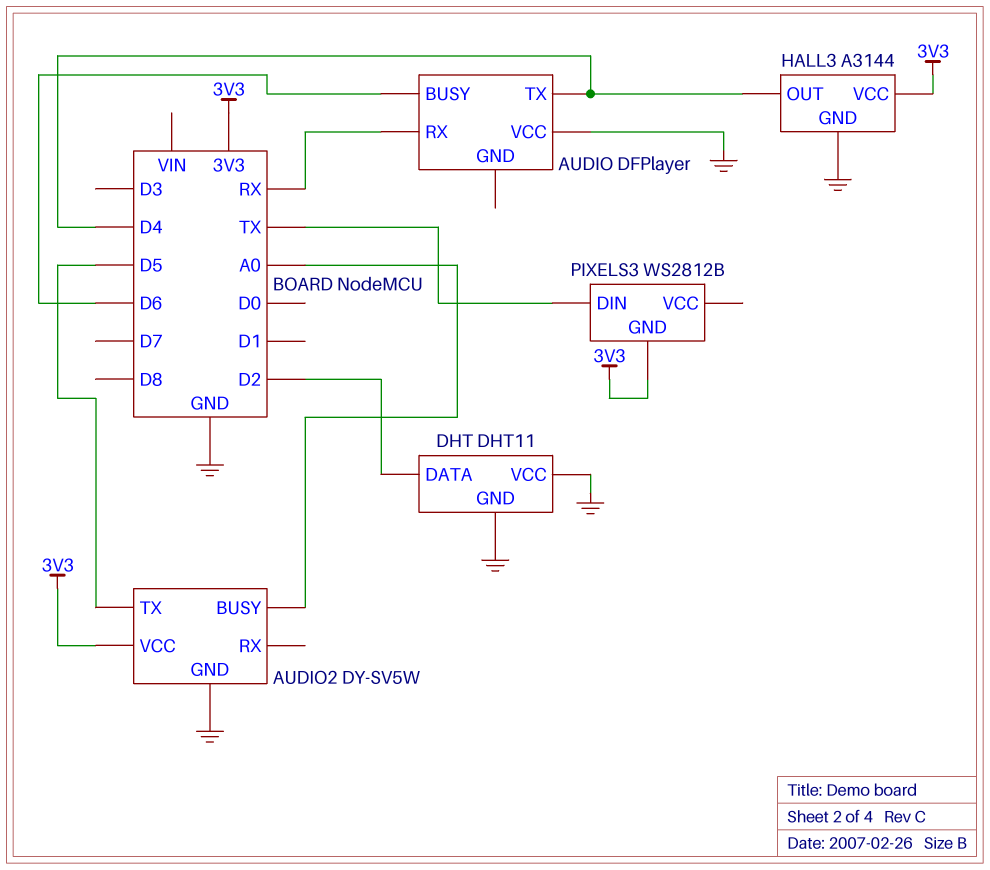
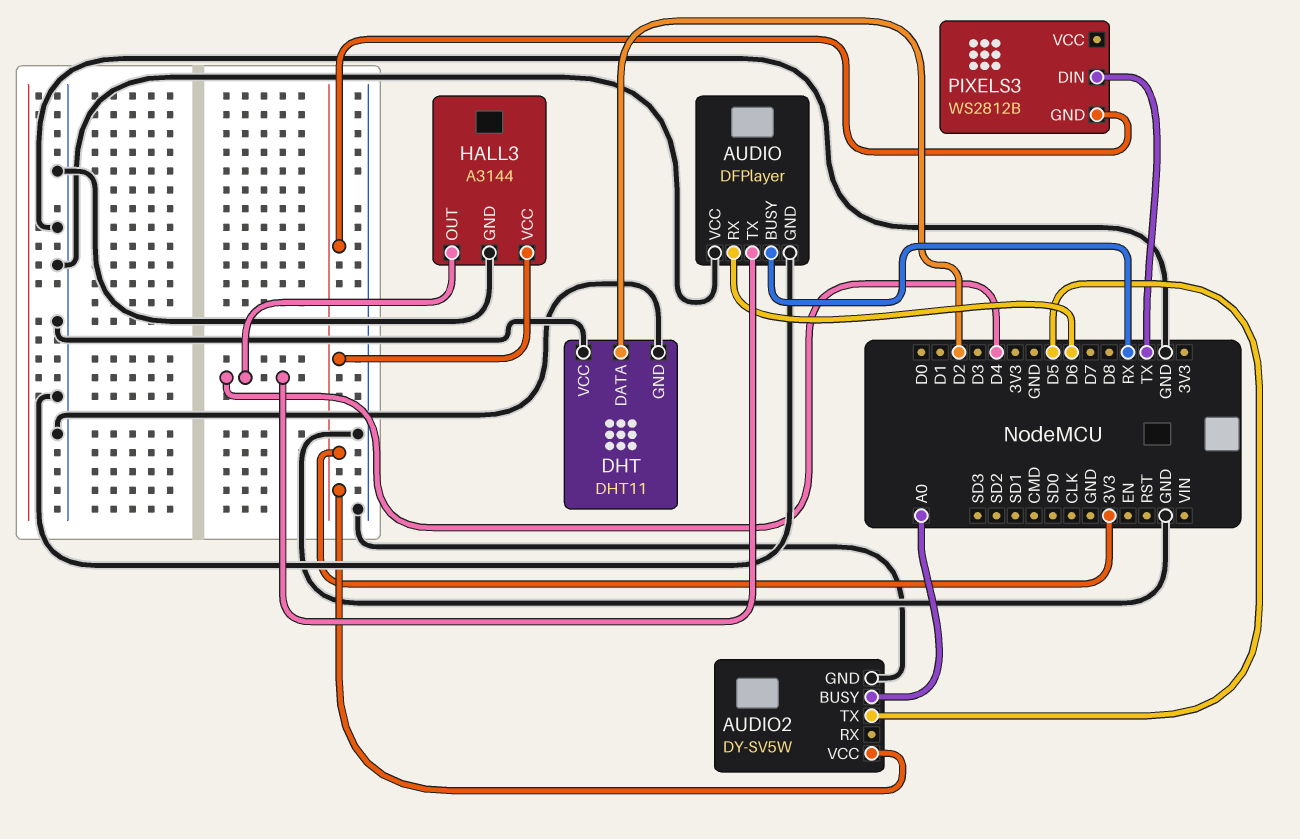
AUDIO pin BUSY: D6 -> RX
AUDIO pin GND: none -> GND
AUDIO pin RX: RX -> D6

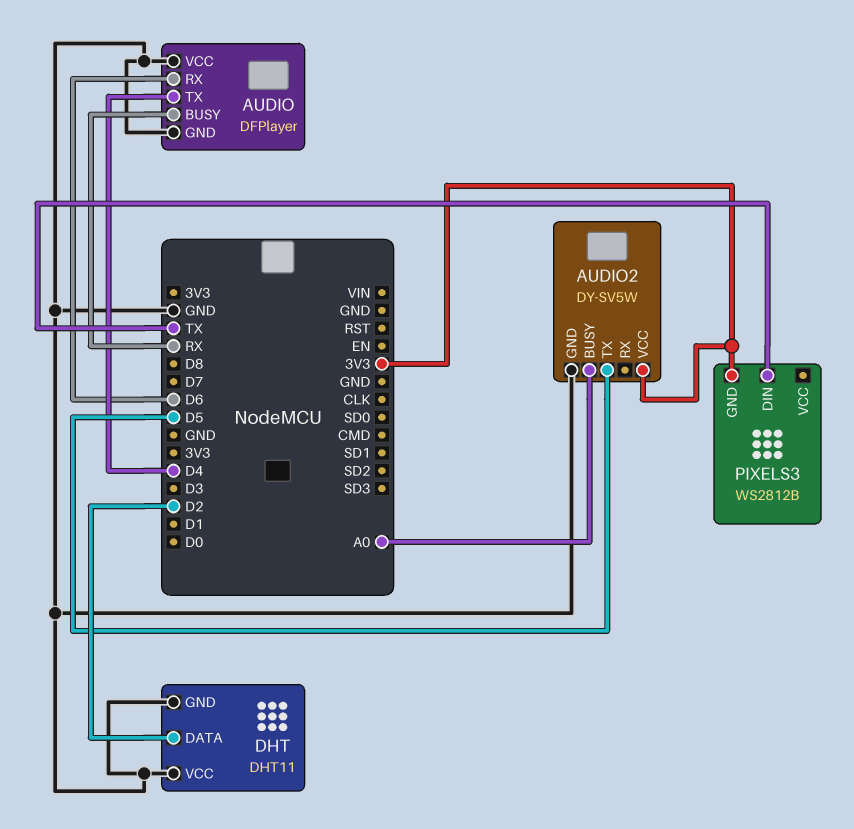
HALL3: A3144 -> none
HALL3 pin GND: GND -> none
HALL3 pin OUT: D4 -> none
HALL3 pin VCC: 3V3 -> none

